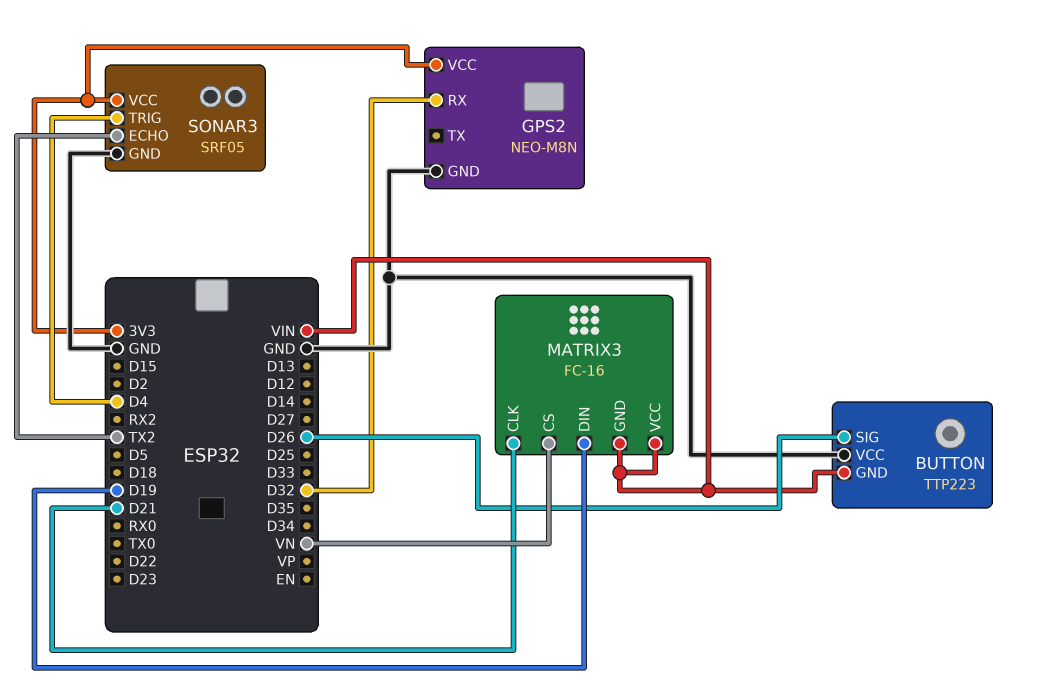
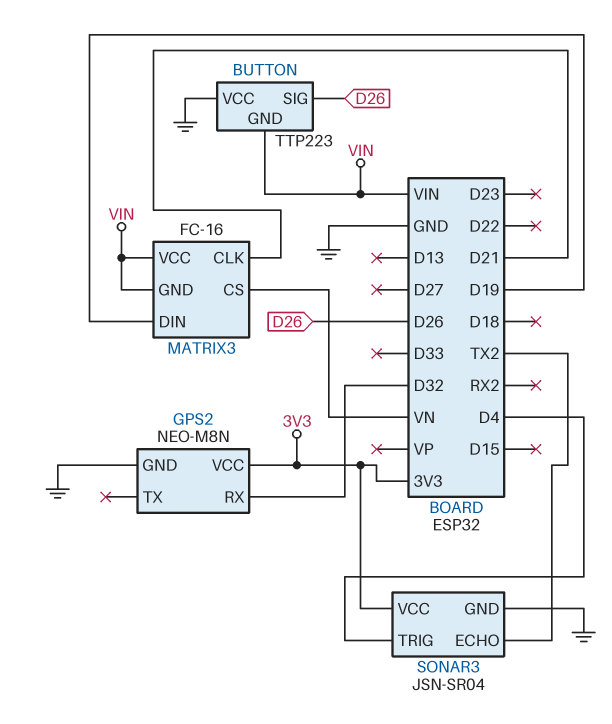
SONAR3: SRF05 -> JSN-SR04

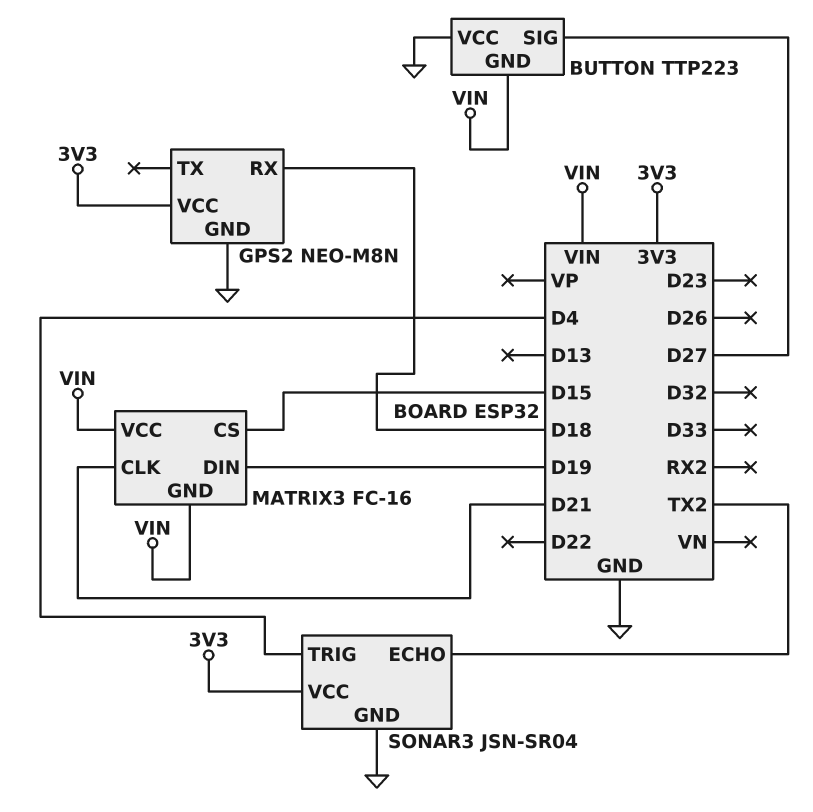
BUTTON pin SIG: D26 -> D27
GPS2 pin RX: D32 -> D18
MATRIX3 pin CS: VN -> D15

